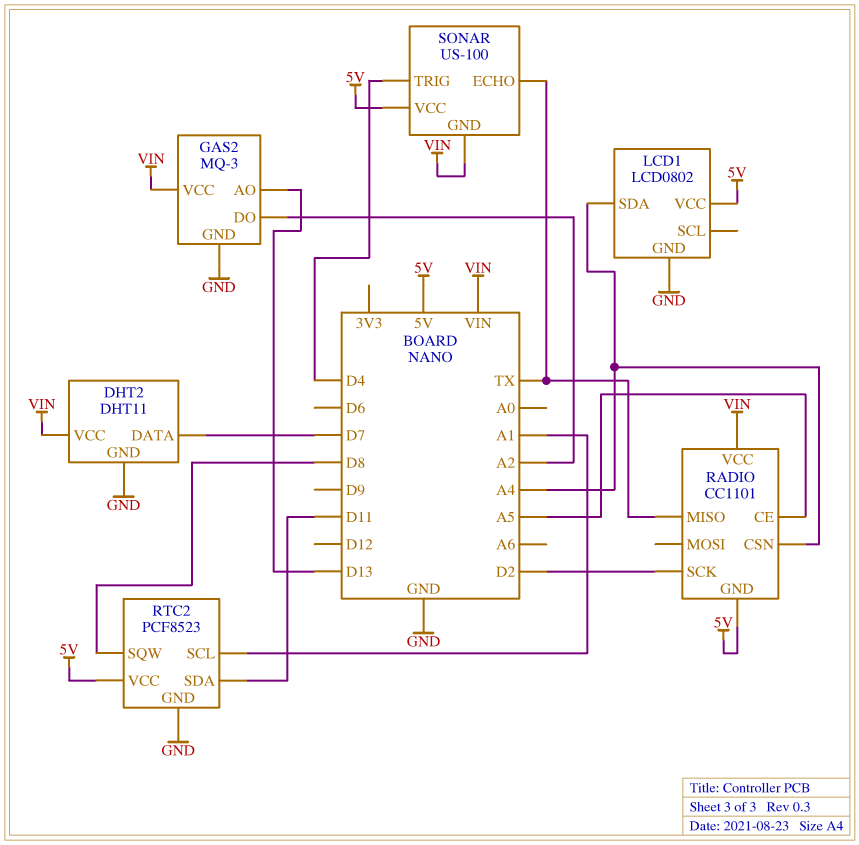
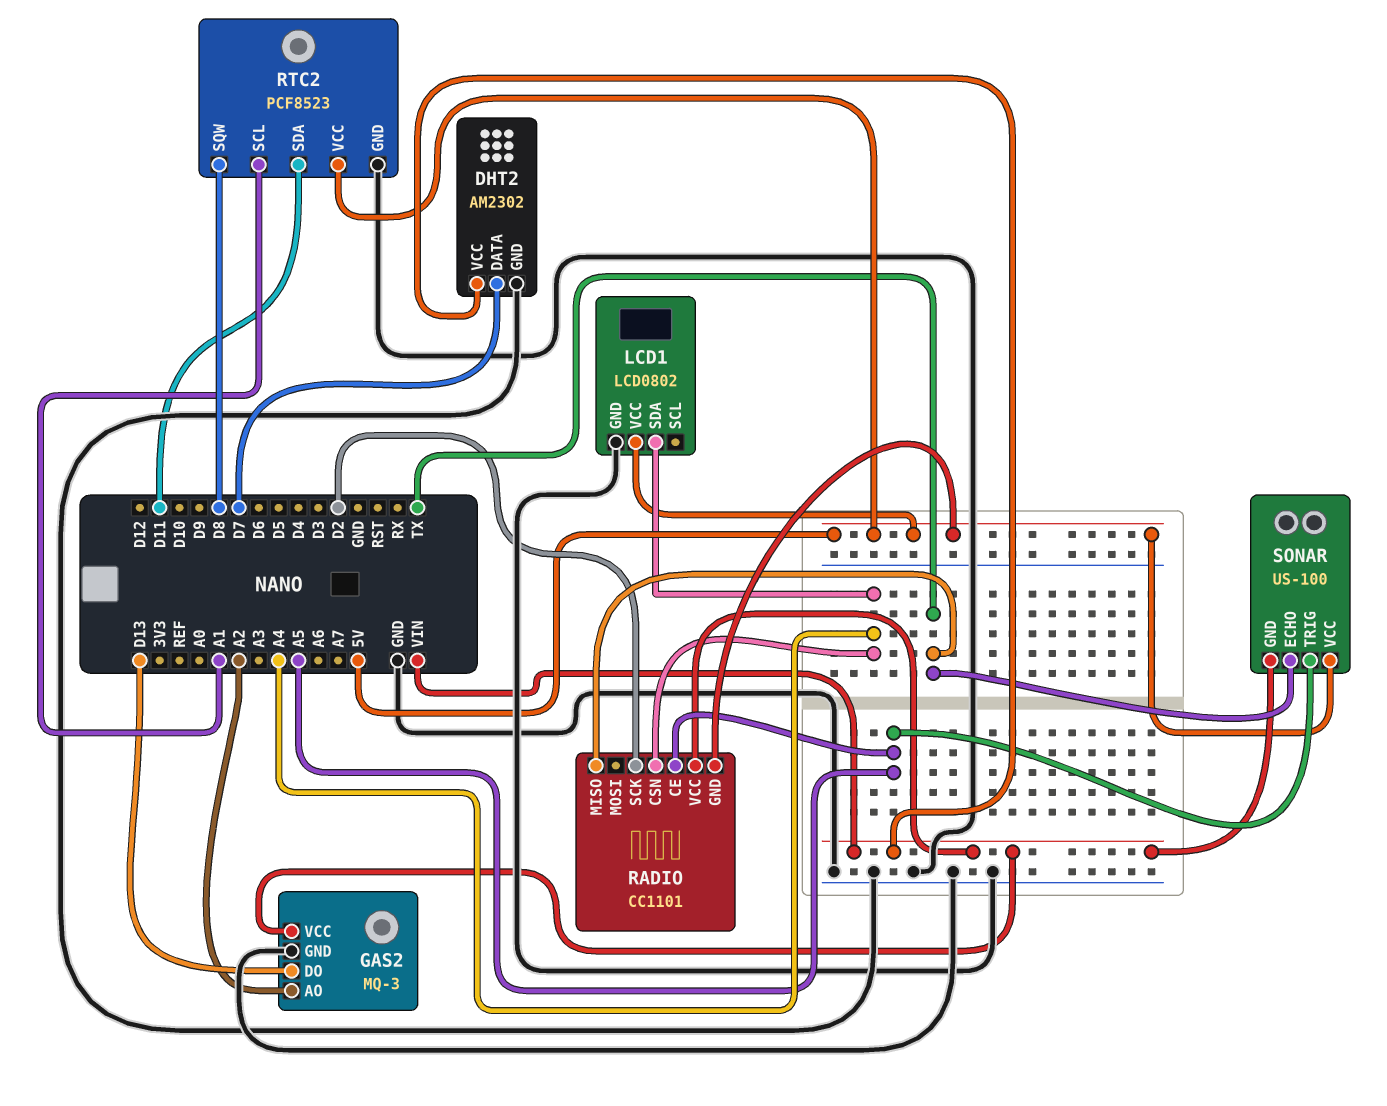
DHT2: DHT11 -> AM2302
GAS2 pin AO: D13 -> A2
GAS2 pin DO: A2 -> D13
SONAR pin TRIG: D4 -> A5

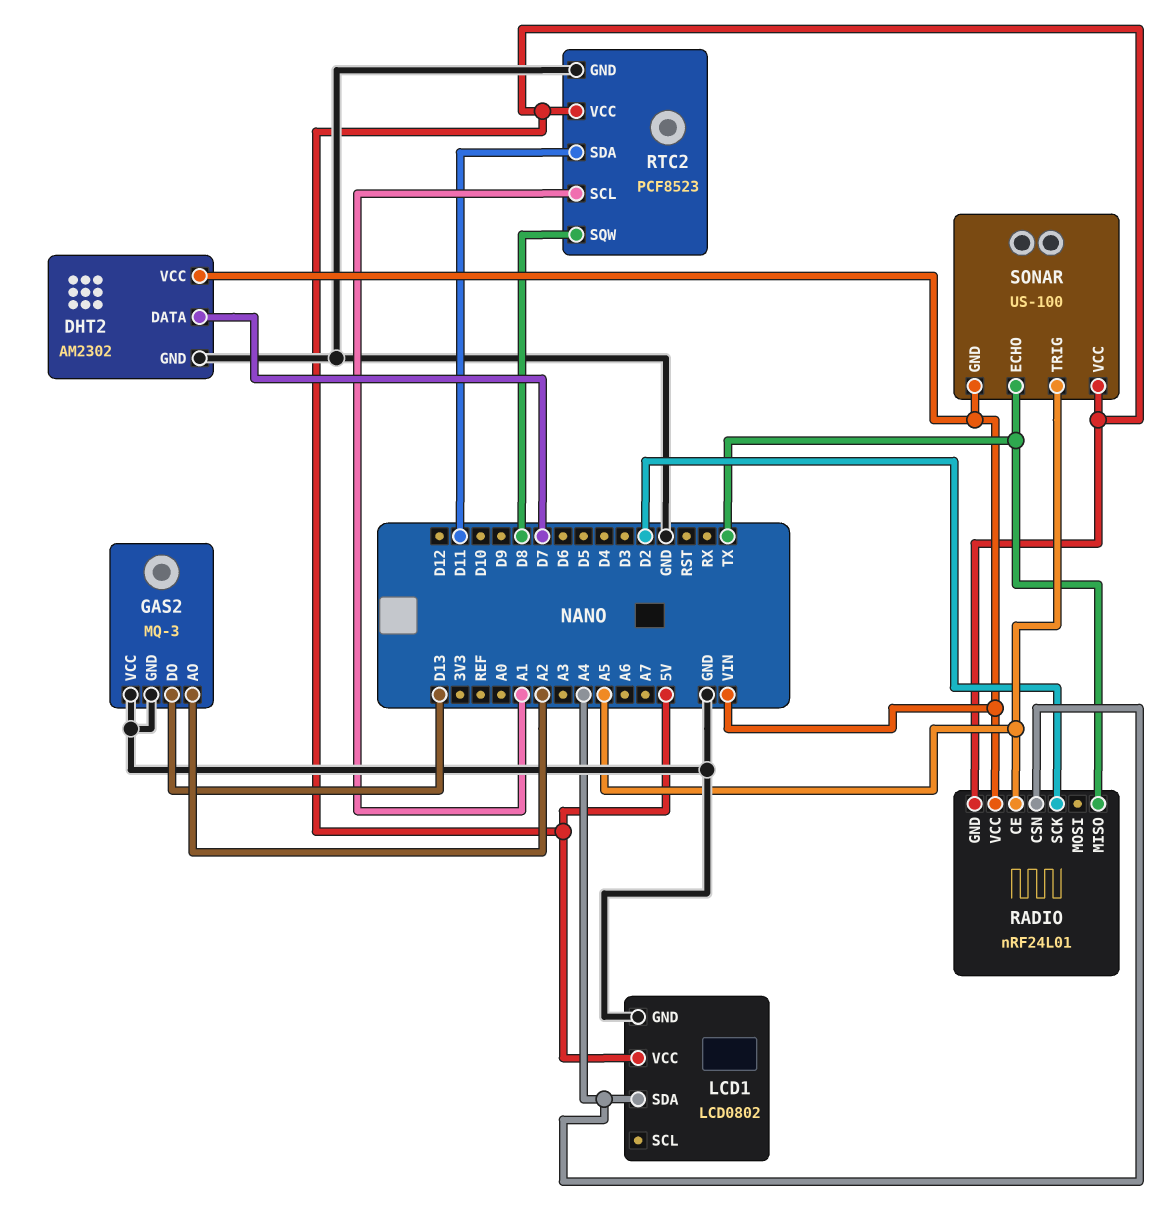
GAS2 pin VCC: VIN -> GND
RADIO: CC1101 -> nRF24L01

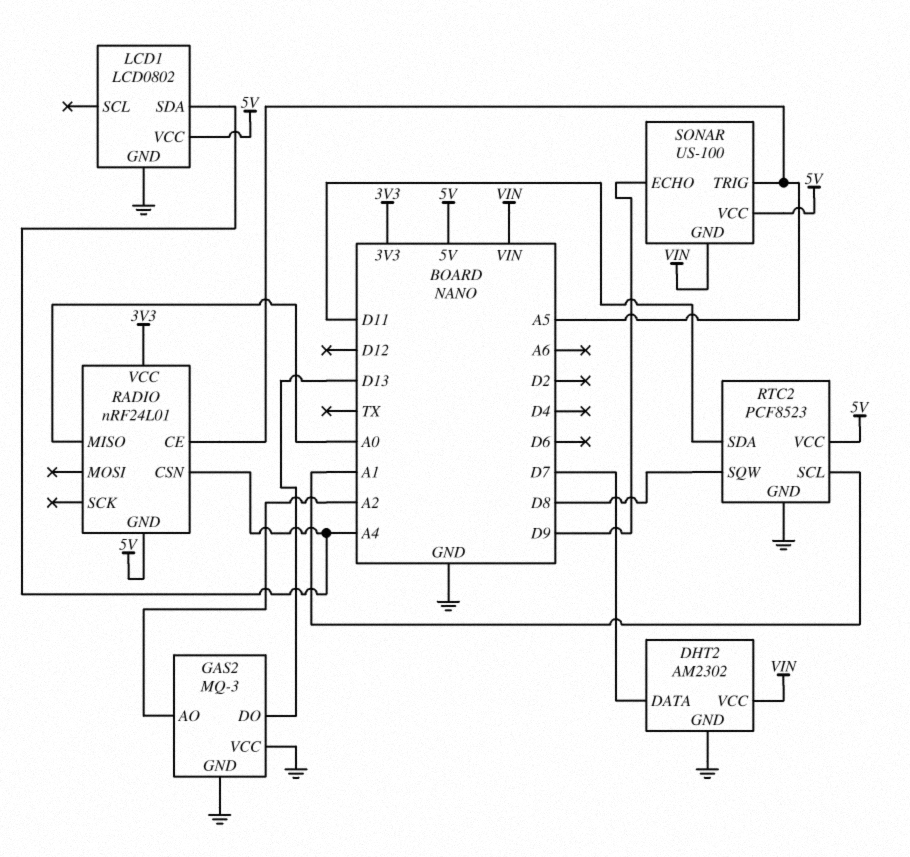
RADIO pin MISO: TX -> A0
RADIO pin SCK: D2 -> none
RADIO pin VCC: VIN -> 3V3
SONAR pin ECHO: TX -> D9

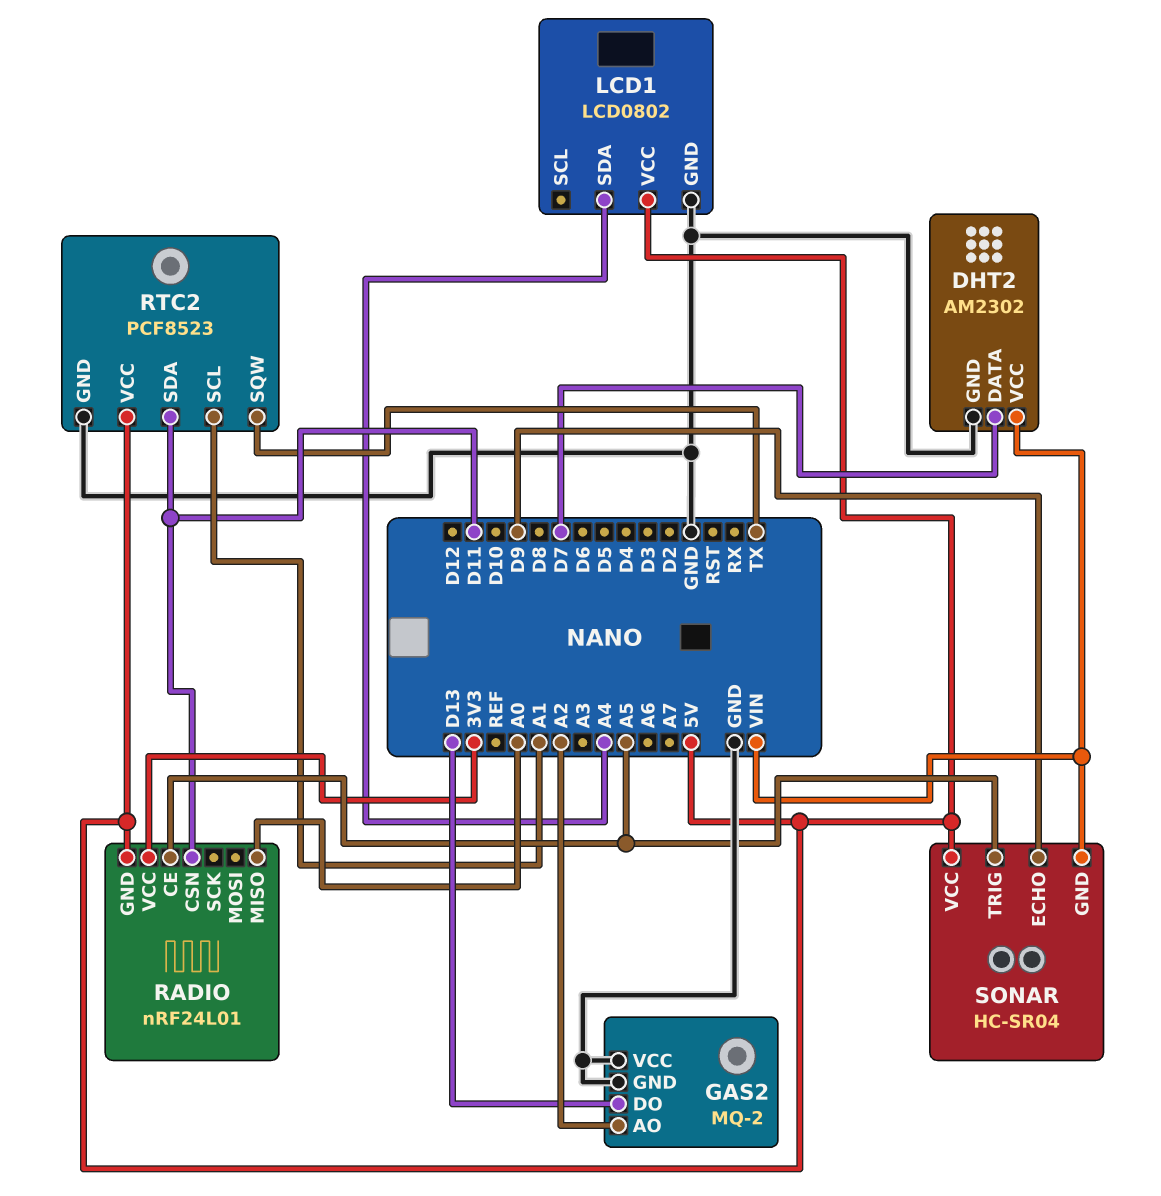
GAS2: MQ-3 -> MQ-2
RADIO pin CSN: A4 -> D11
RTC2 pin SQW: D8 -> TX
SONAR: US-100 -> HC-SR04

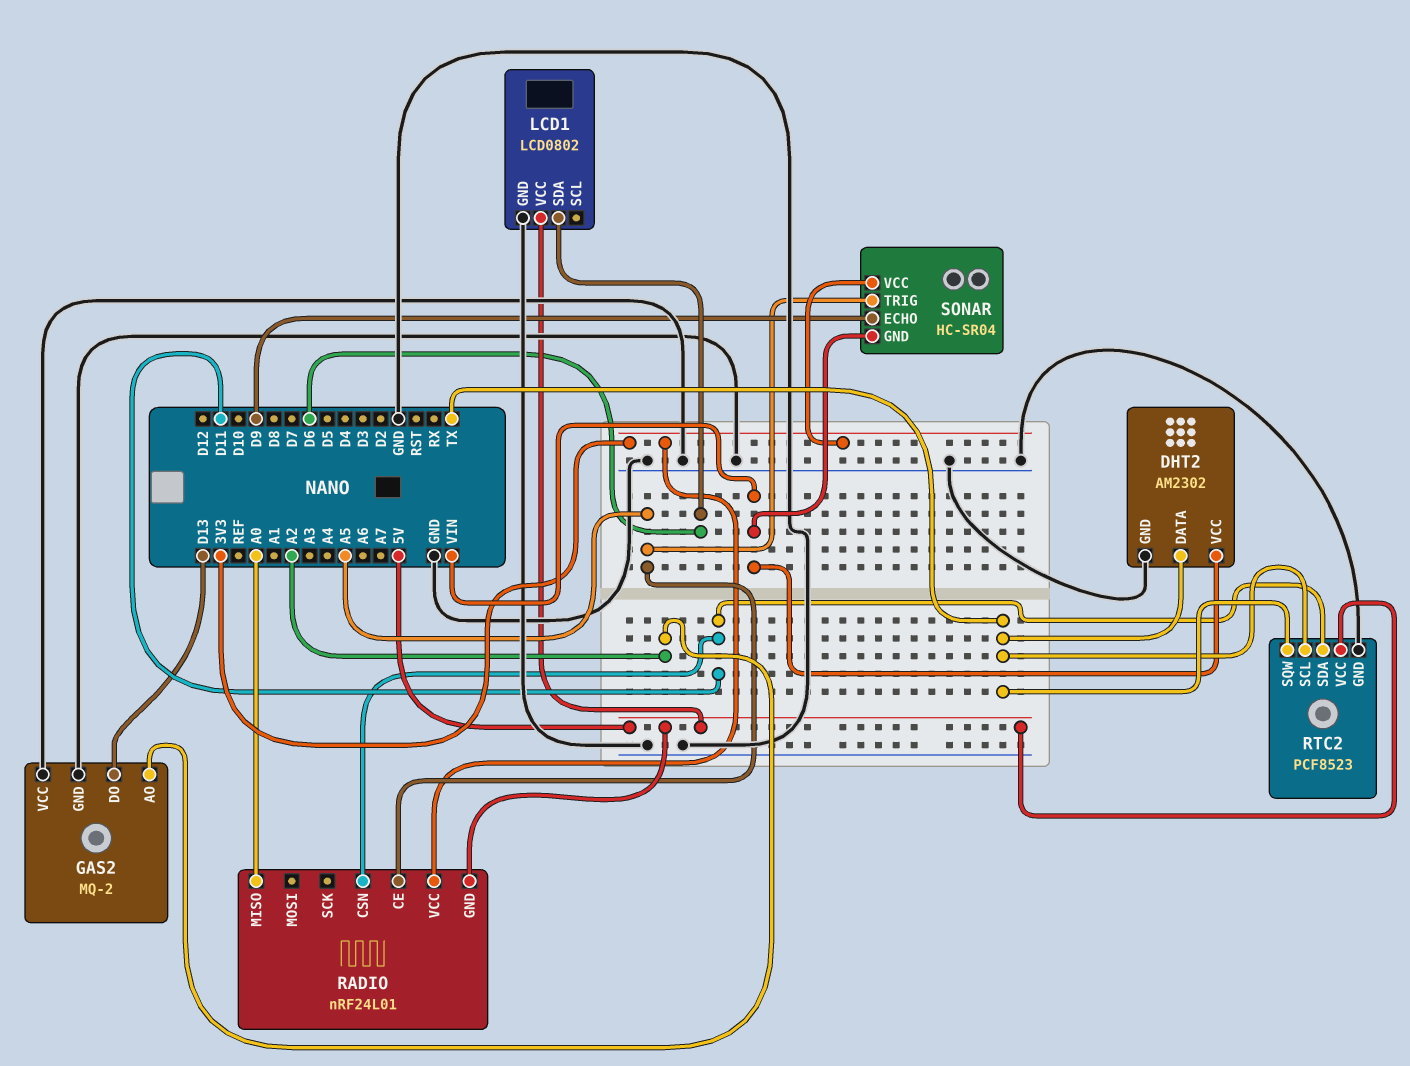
DHT2 pin DATA: D7 -> TX
LCD1 pin SDA: A4 -> D6
RTC2 pin SCL: A1 -> TX
SONAR pin VCC: 5V -> 3V3

